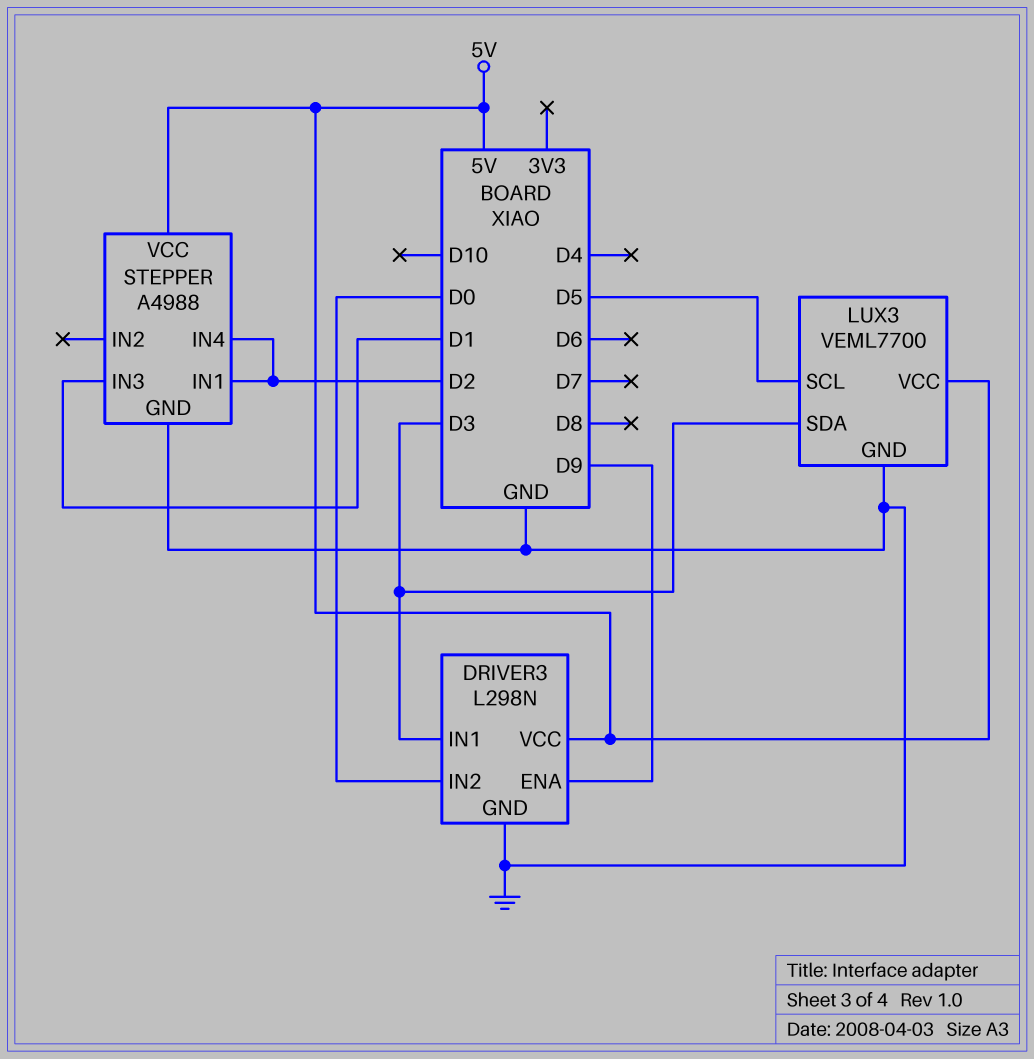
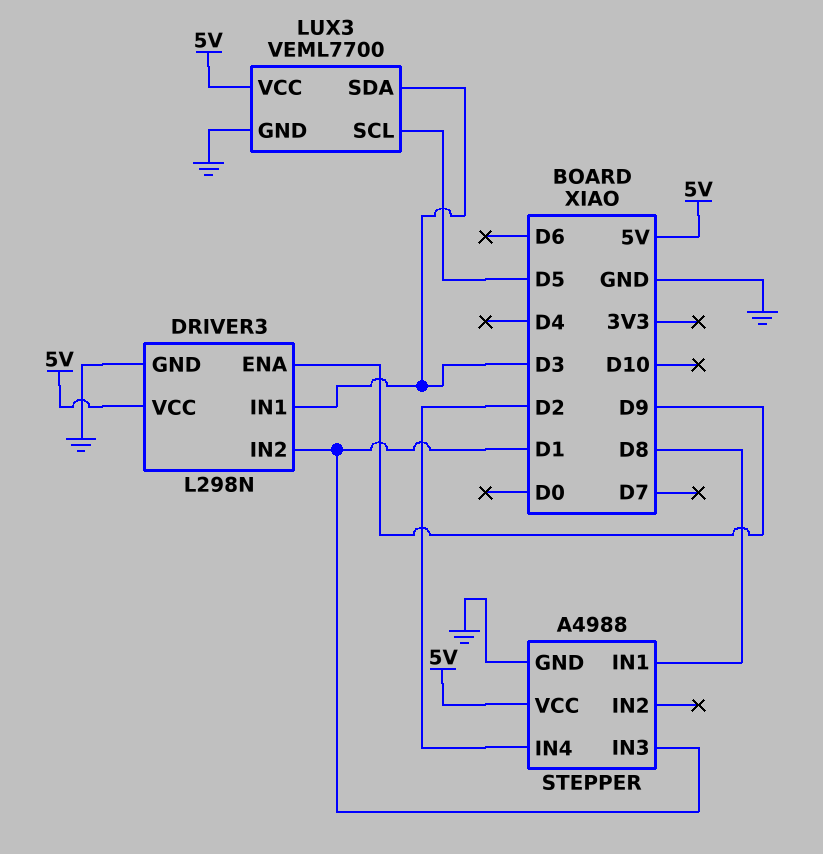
DRIVER3 pin IN2: D0 -> D1
STEPPER pin IN1: D2 -> D8

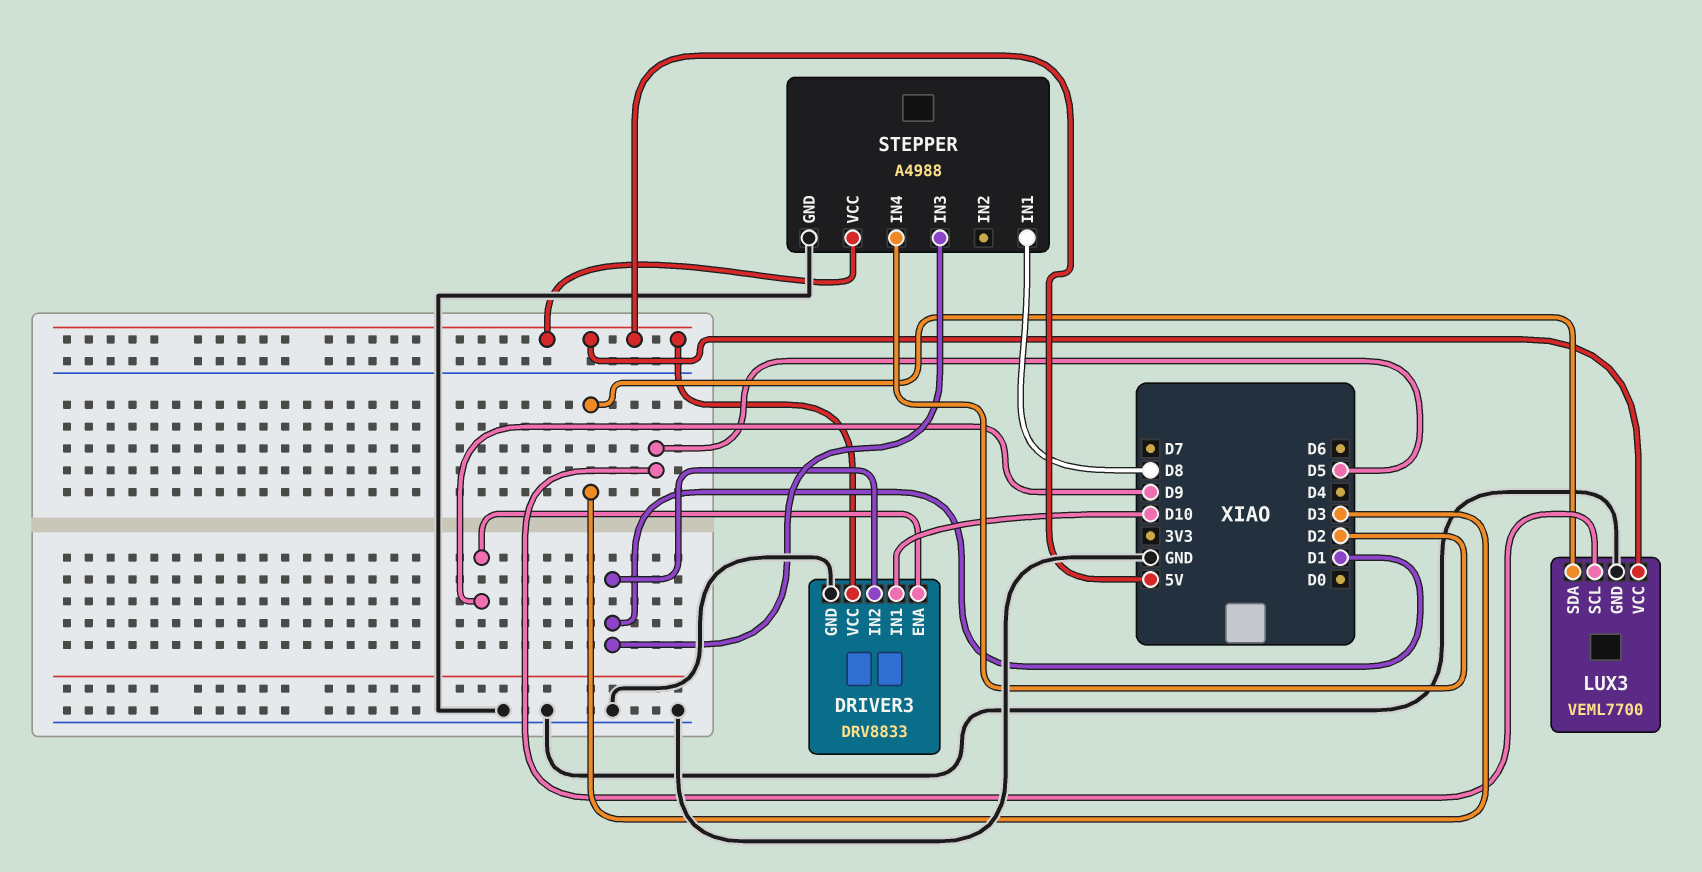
DRIVER3: L298N -> DRV8833
DRIVER3 pin IN1: D3 -> D10

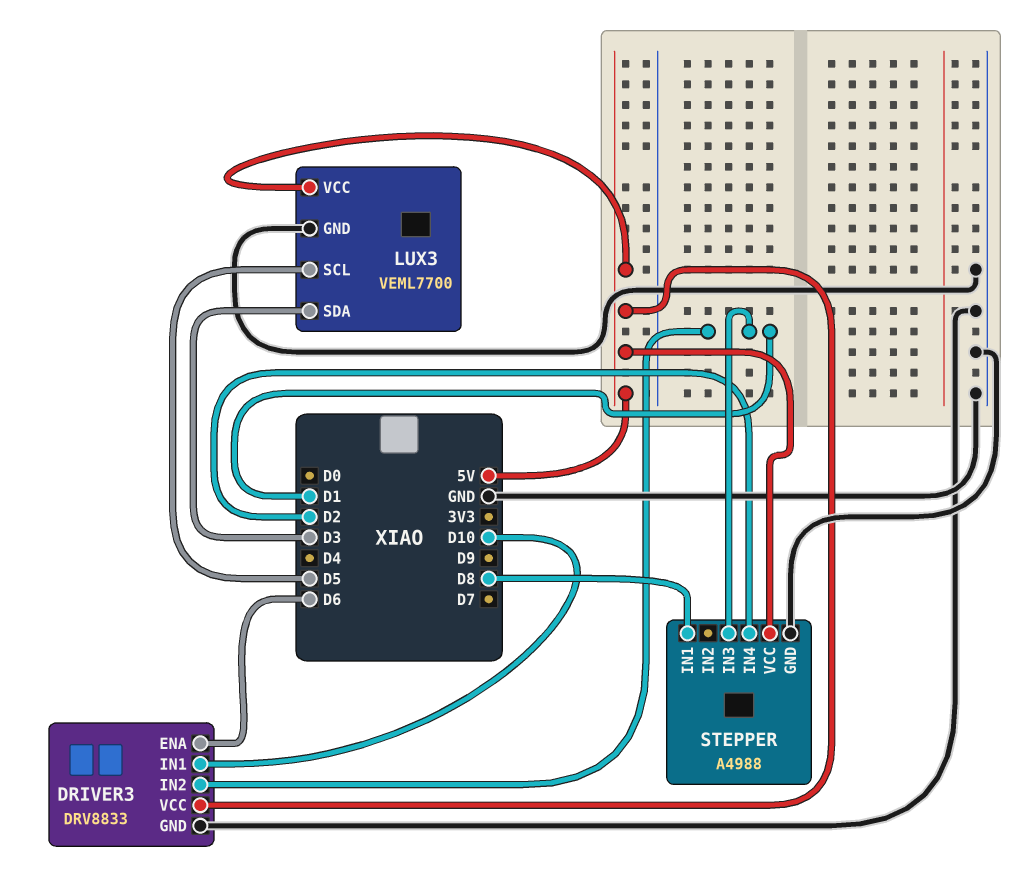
DRIVER3 pin ENA: D9 -> D6

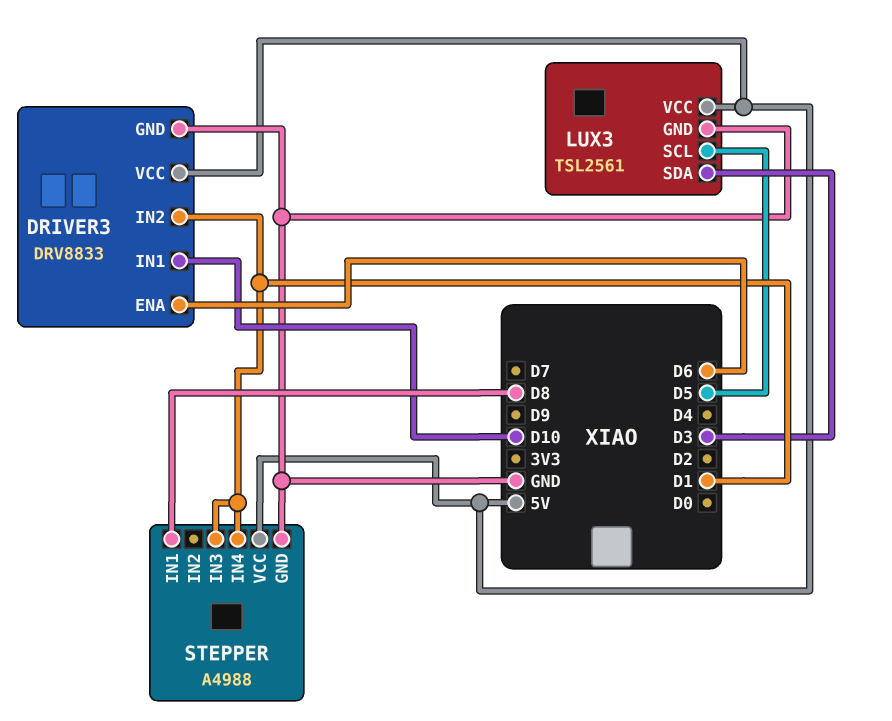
LUX3: VEML7700 -> TSL2561
STEPPER pin IN4: D2 -> D1

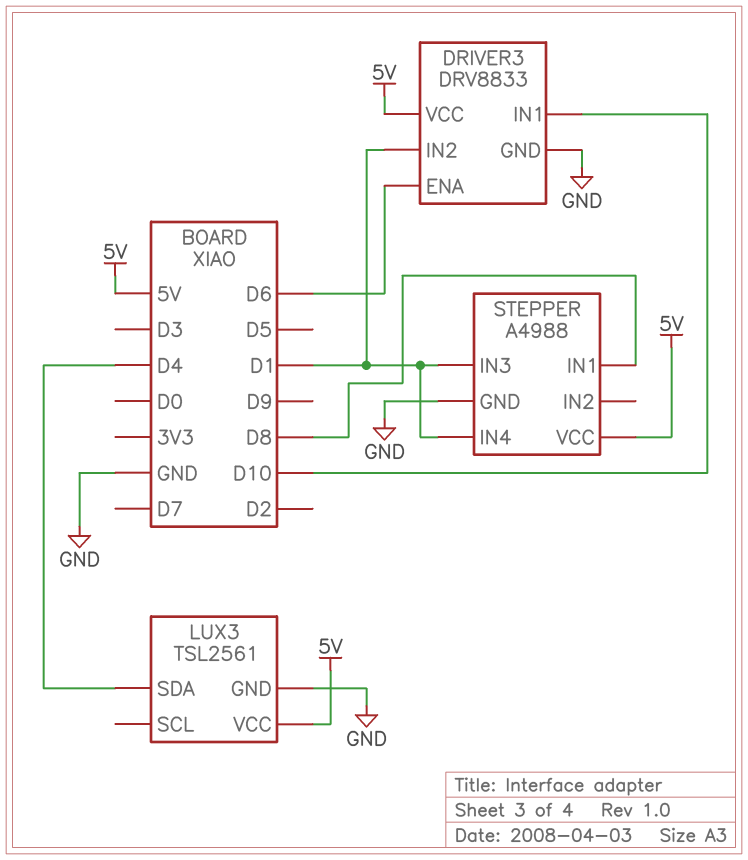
LUX3 pin SCL: D5 -> none
LUX3 pin SDA: D3 -> D4

